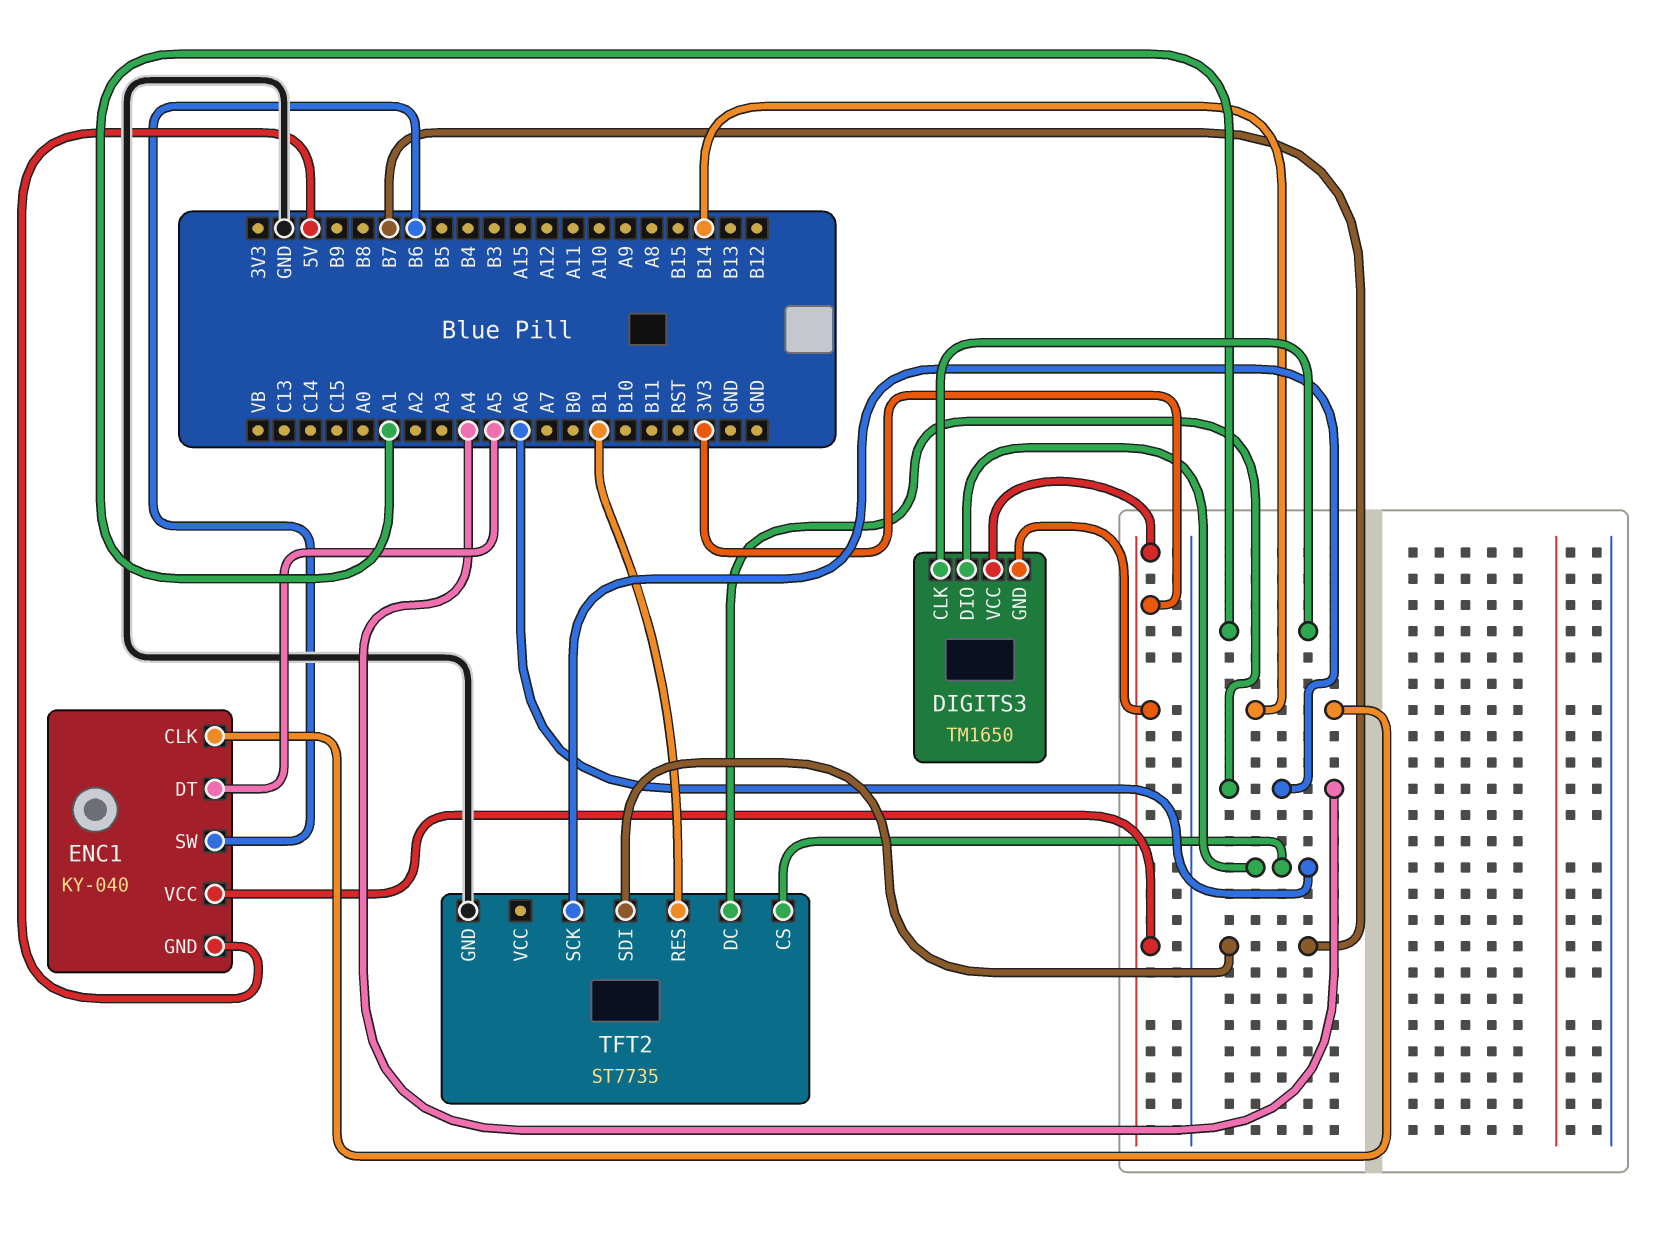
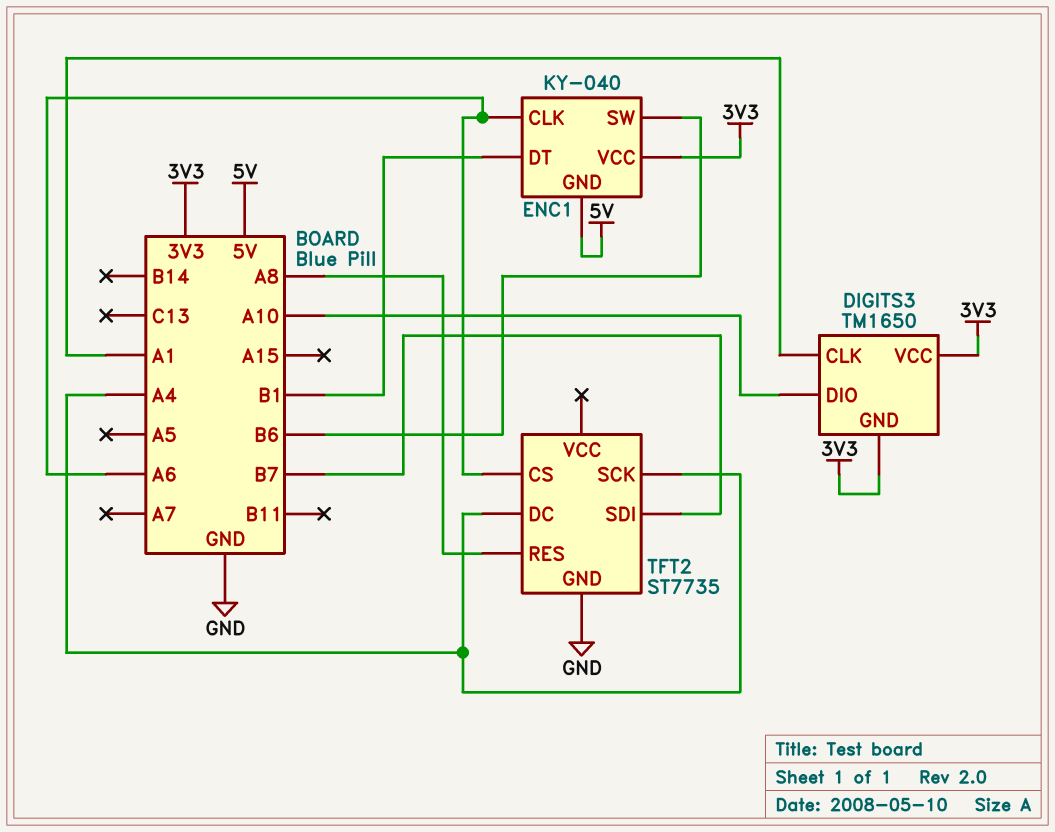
DIGITS3 pin DIO: A6 -> A10
ENC1 pin CLK: B14 -> A6
ENC1 pin DT: A5 -> B1
TFT2 pin RES: B1 -> A8

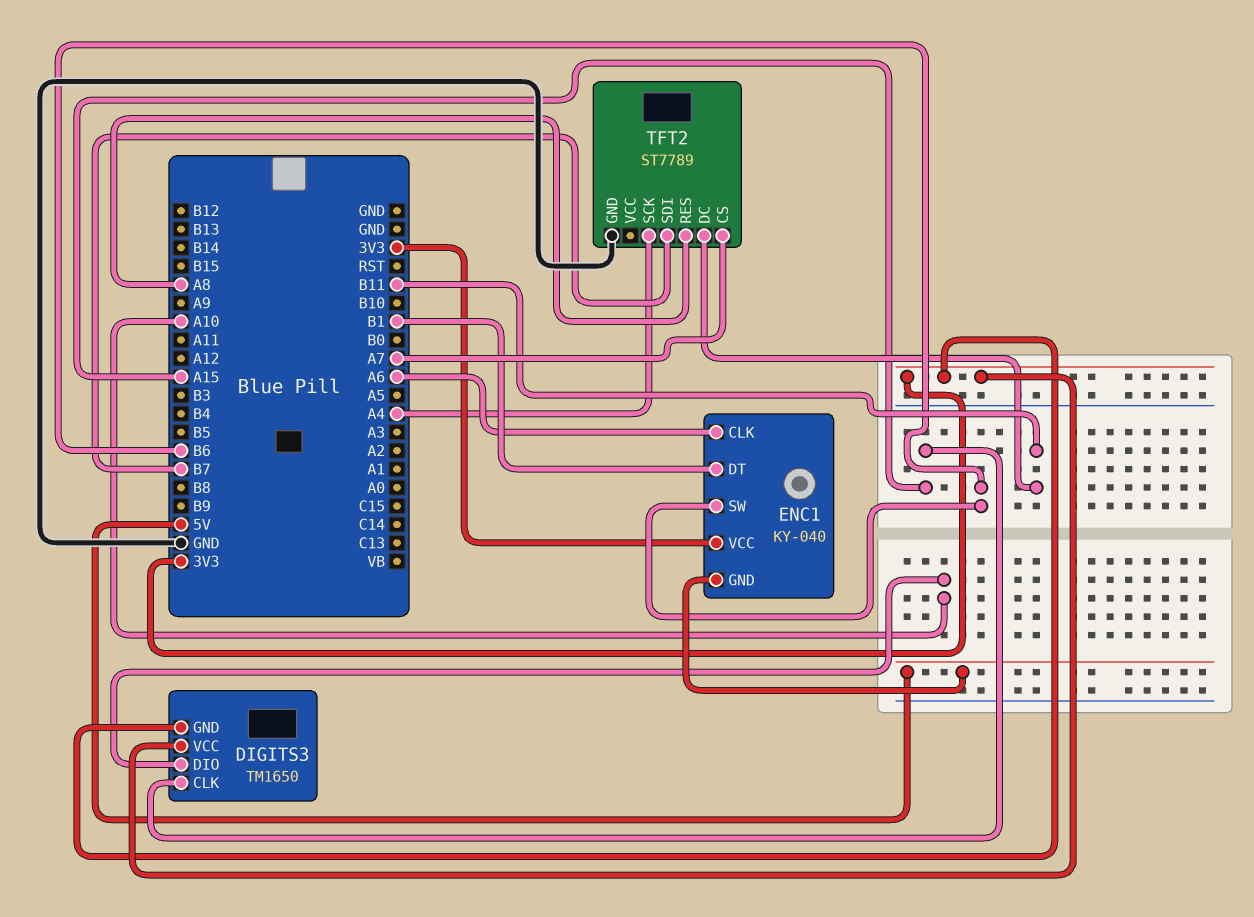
DIGITS3 pin CLK: A1 -> A15
TFT2: ST7735 -> ST7789
TFT2 pin CS: A6 -> A7
TFT2 pin DC: A4 -> B11

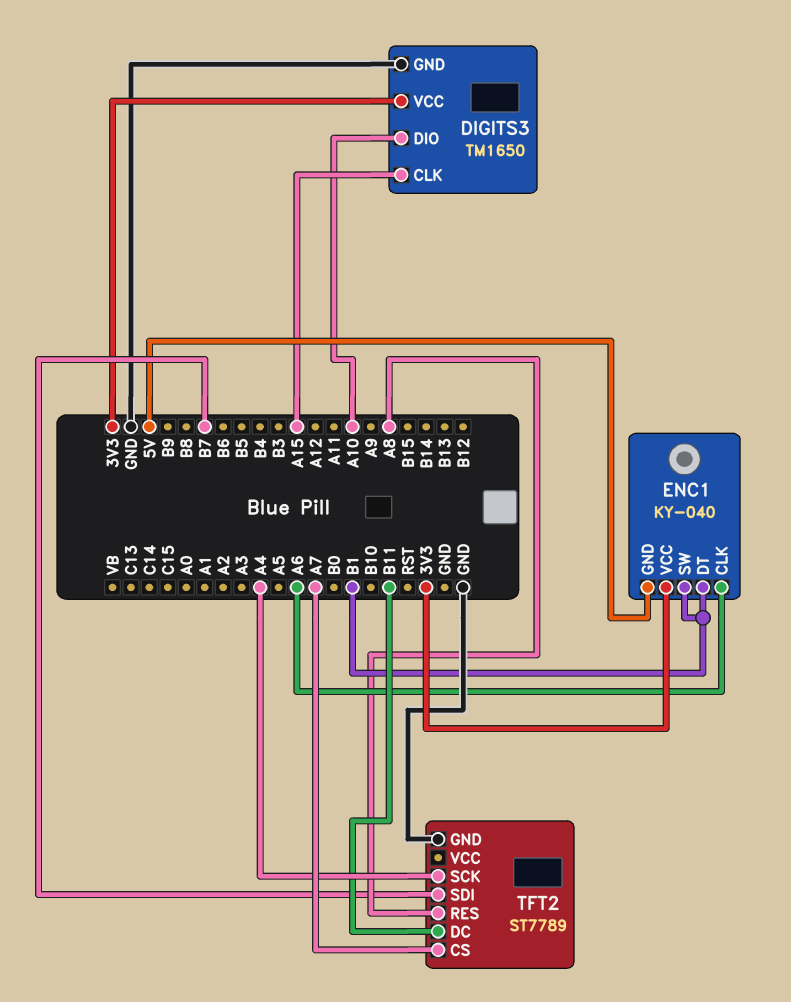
DIGITS3 pin GND: 3V3 -> GND
ENC1 pin SW: B6 -> B1

